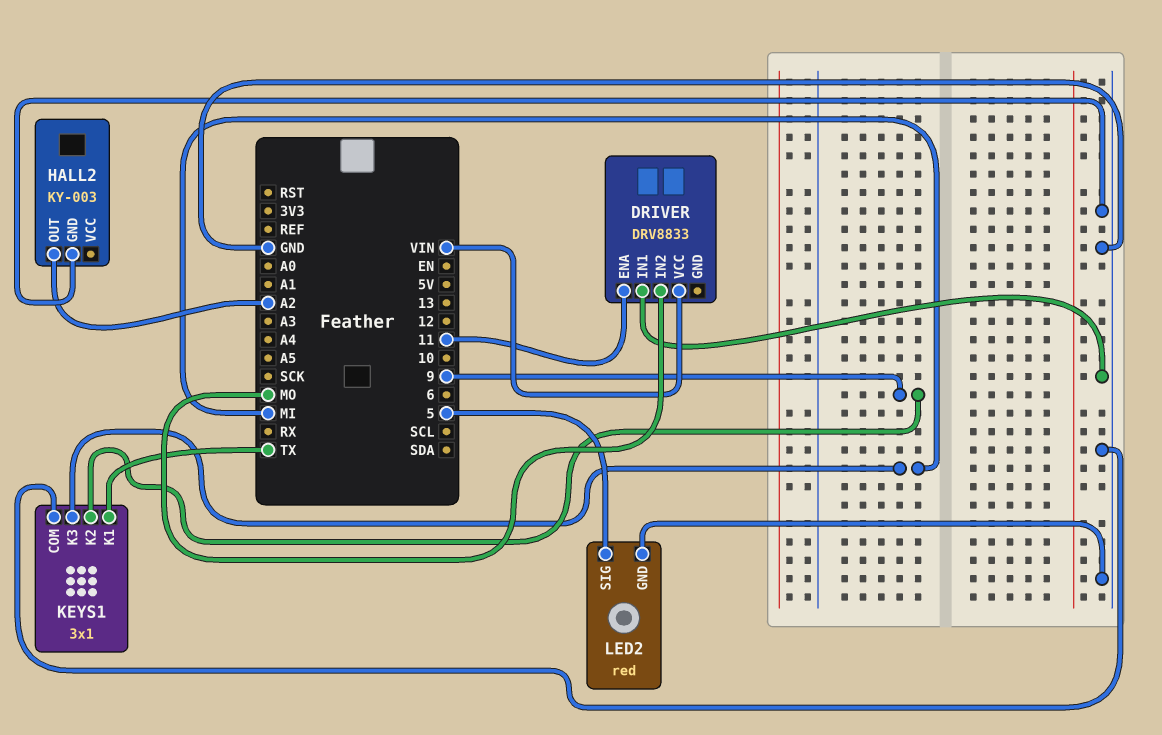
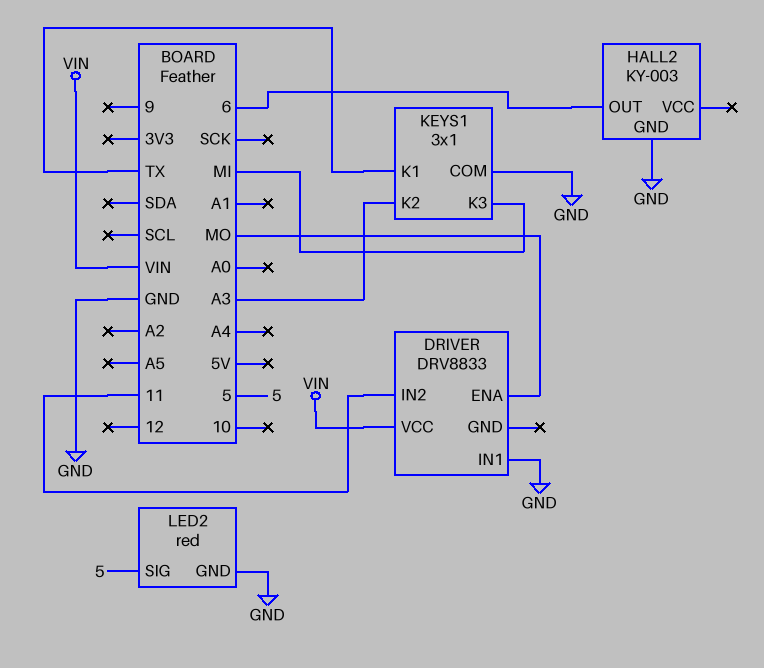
DRIVER pin ENA: 11 -> MO
DRIVER pin IN2: MO -> 11
HALL2 pin OUT: A2 -> 6
KEYS1 pin K2: 9 -> A3

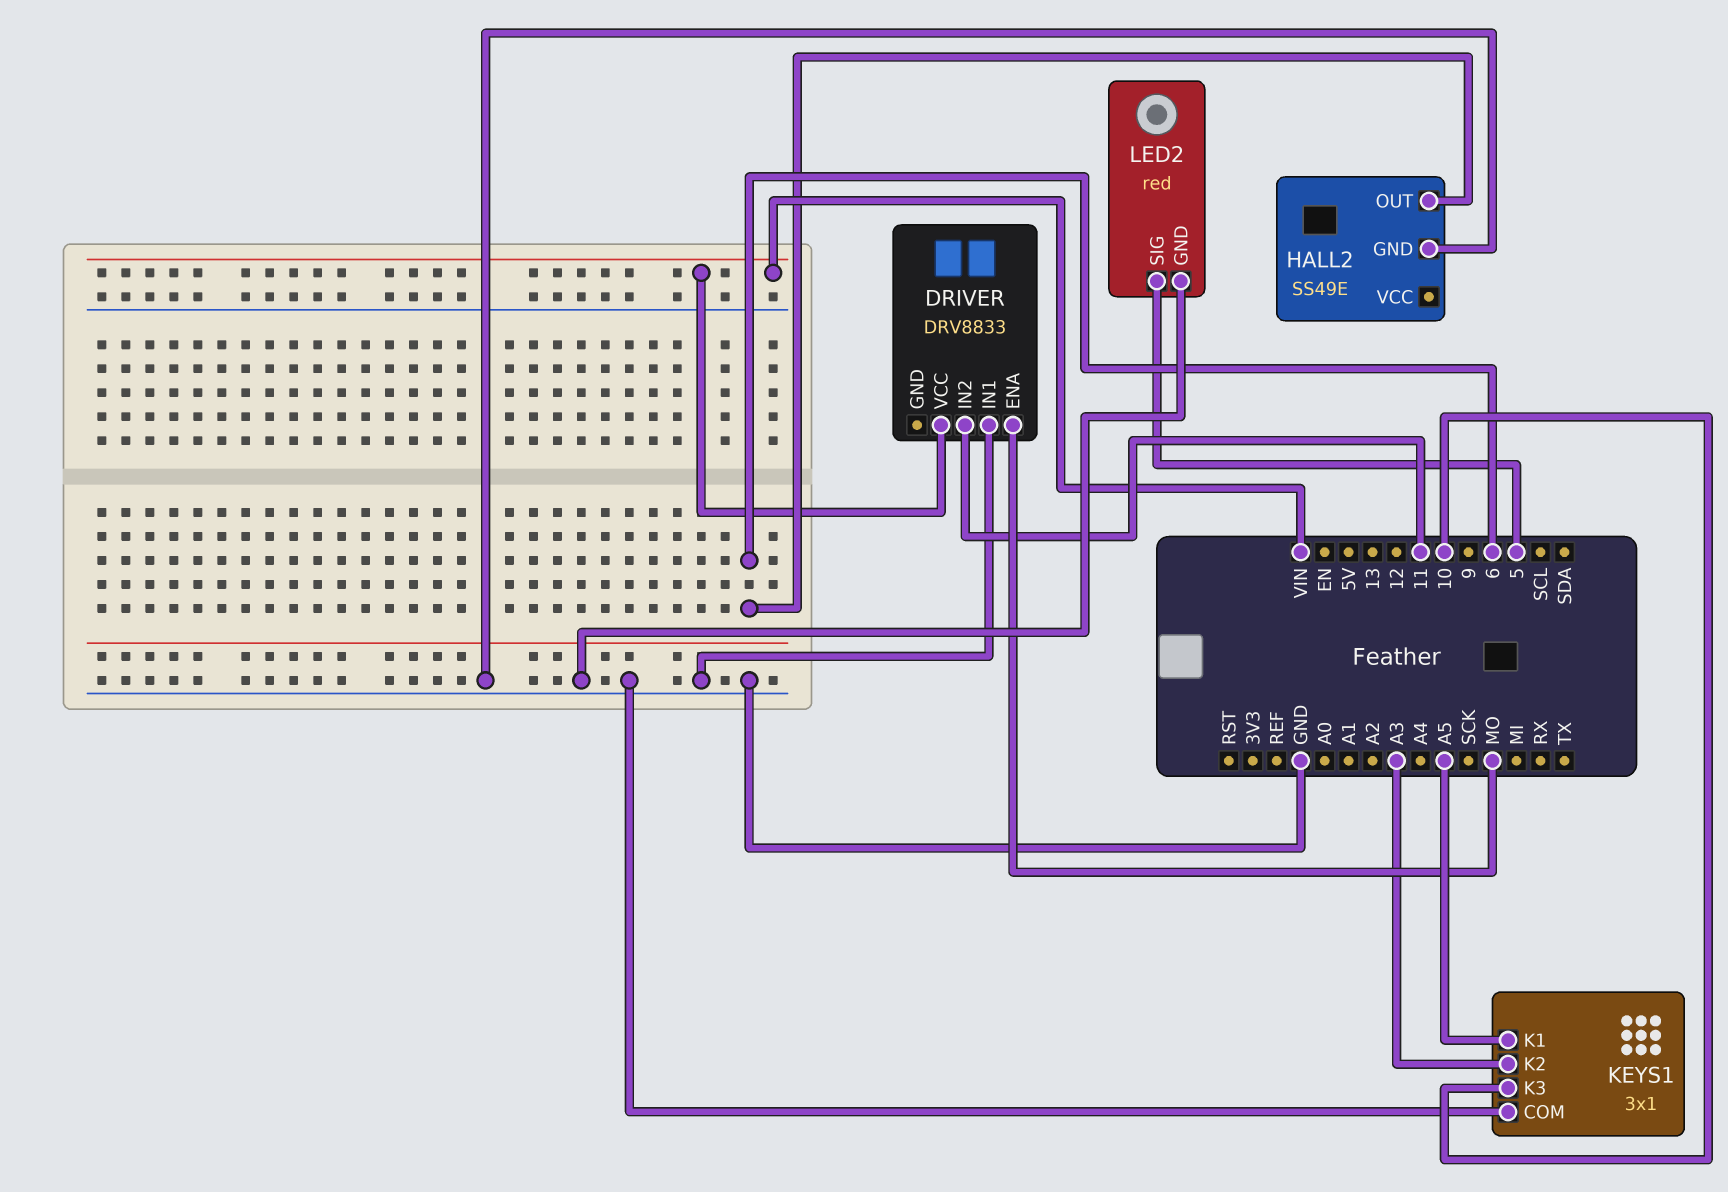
HALL2: KY-003 -> SS49E
KEYS1 pin K1: TX -> A5
KEYS1 pin K3: MI -> 10

